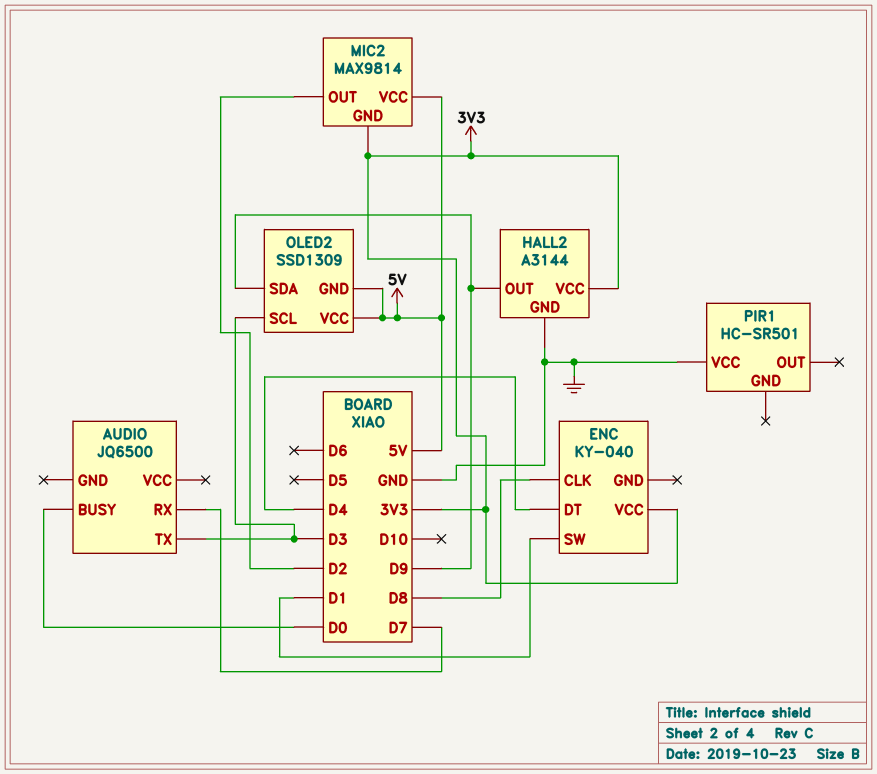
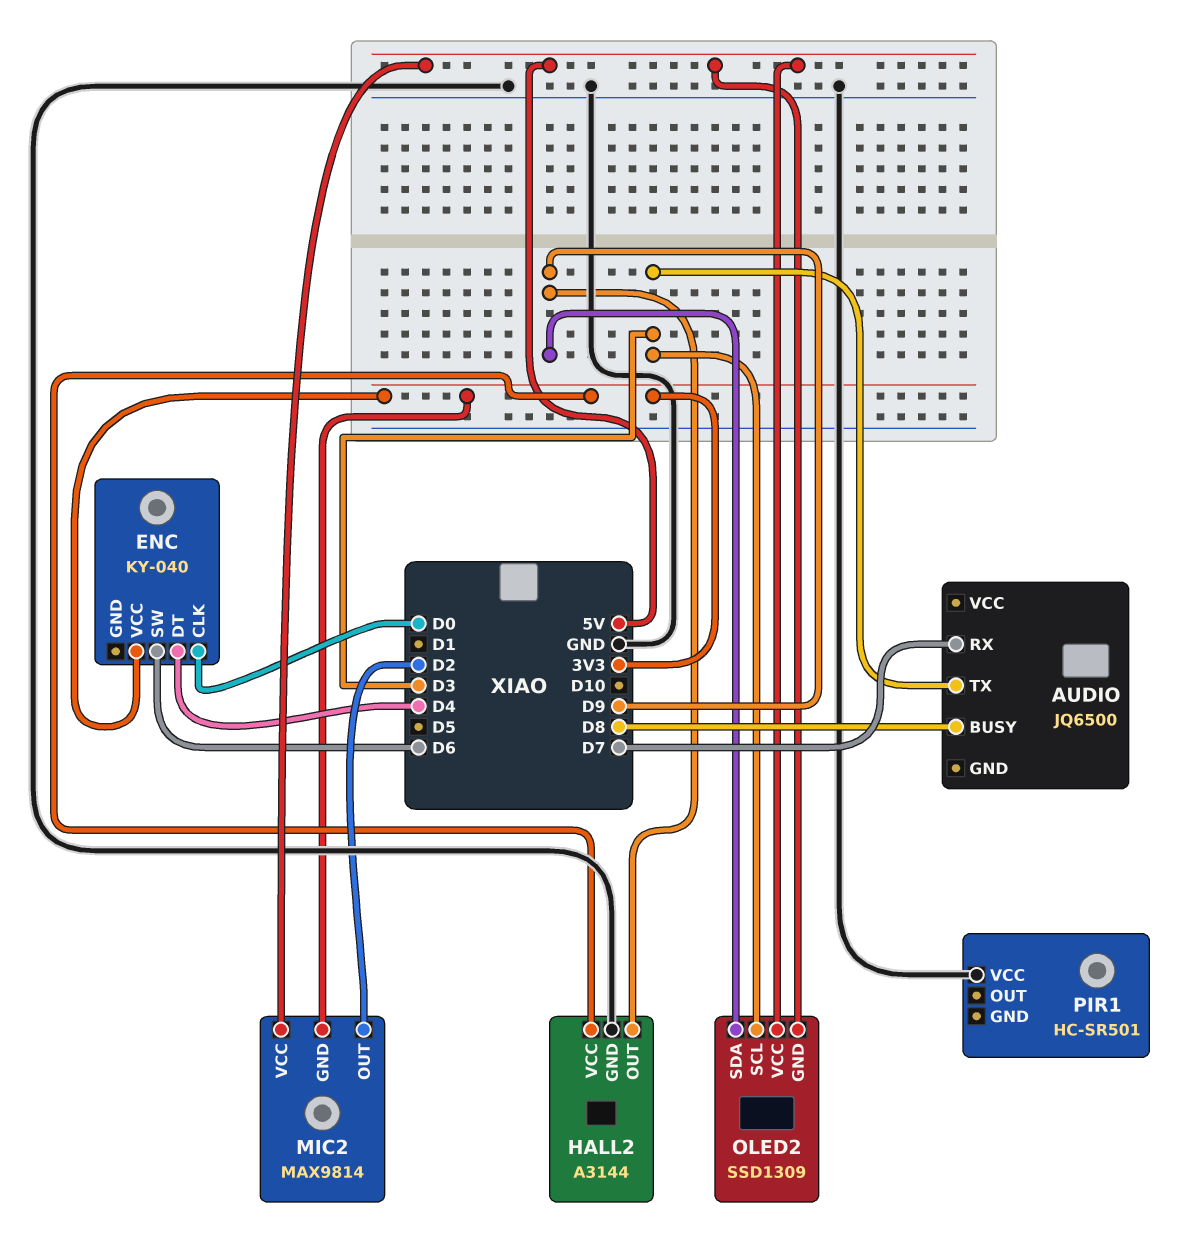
AUDIO pin BUSY: D0 -> D8
ENC pin CLK: D8 -> D0
ENC pin SW: D1 -> D6

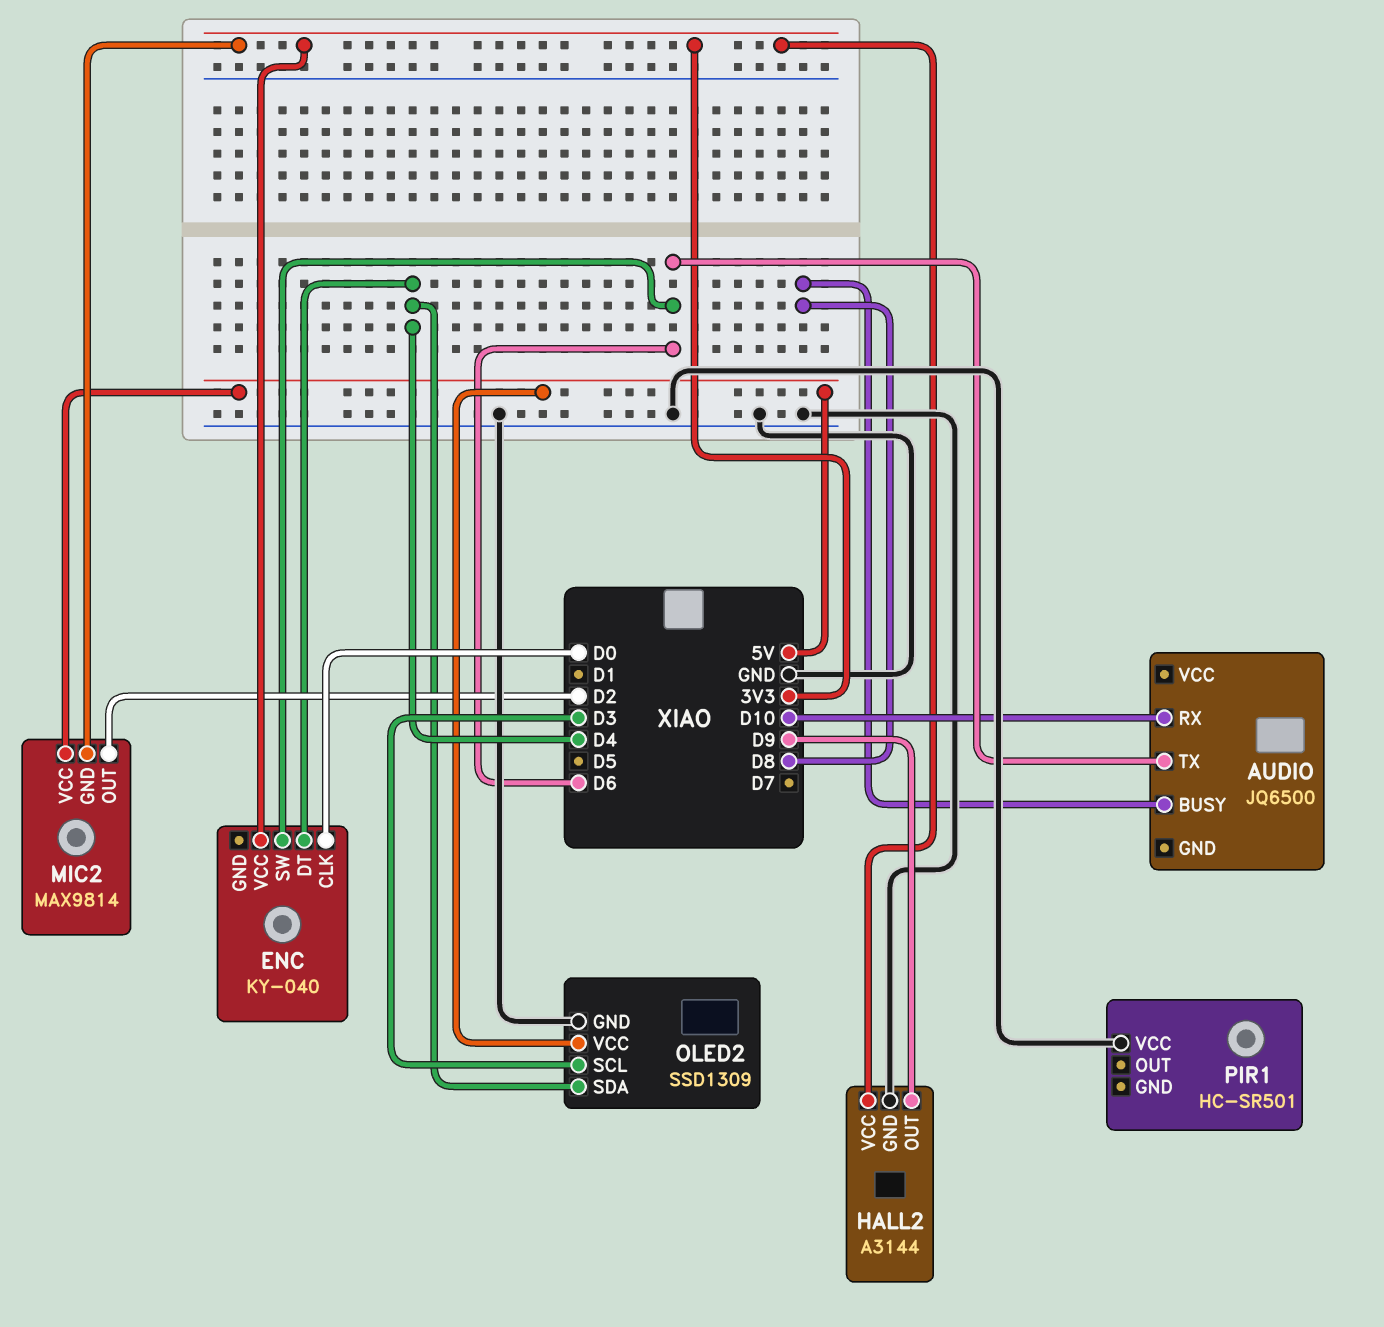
AUDIO pin RX: D7 -> D10
AUDIO pin TX: D3 -> D6
OLED2 pin GND: 5V -> GND
OLED2 pin SDA: D9 -> D4

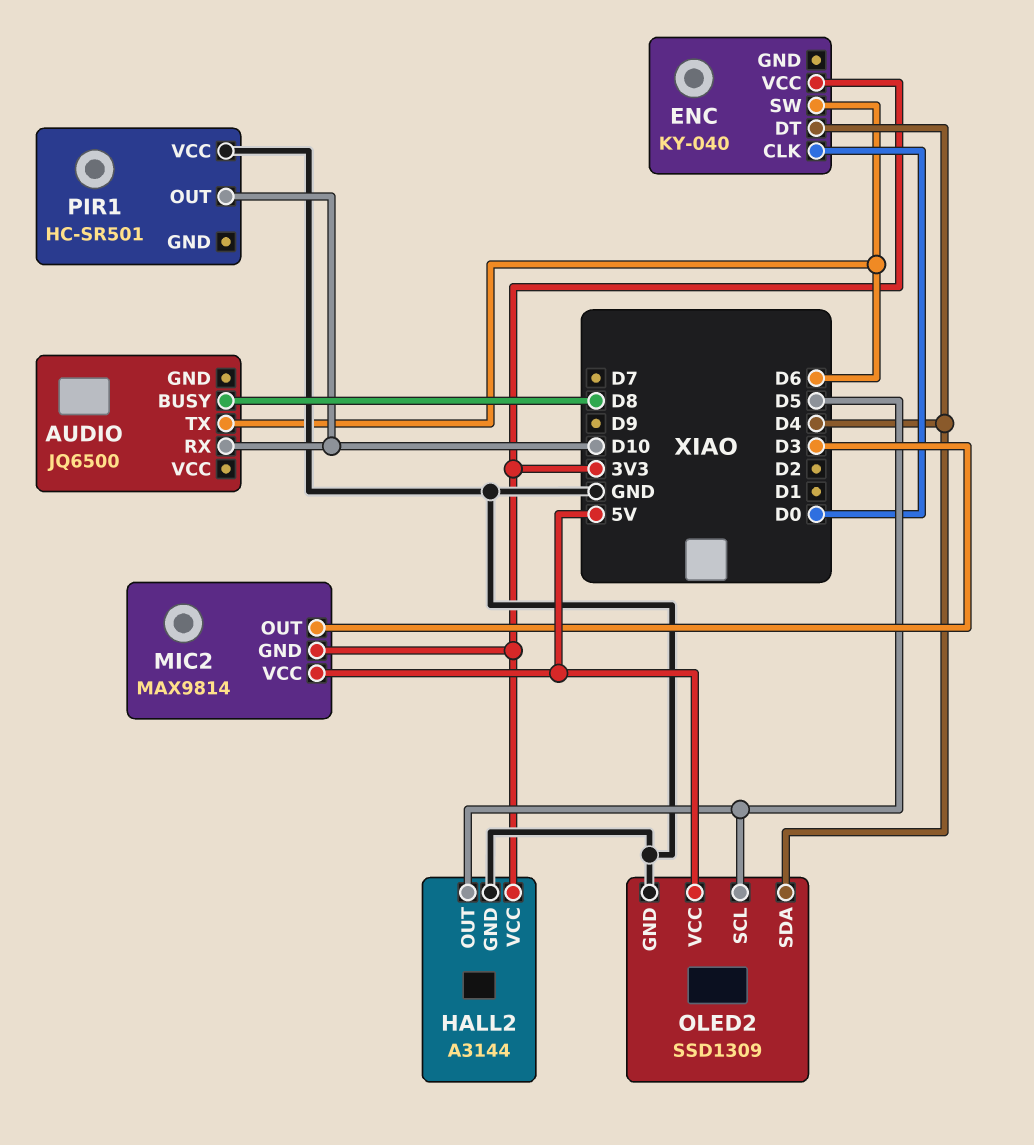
HALL2 pin OUT: D9 -> D5
MIC2 pin OUT: D2 -> D3
OLED2 pin SCL: D3 -> D5
PIR1 pin OUT: none -> D10

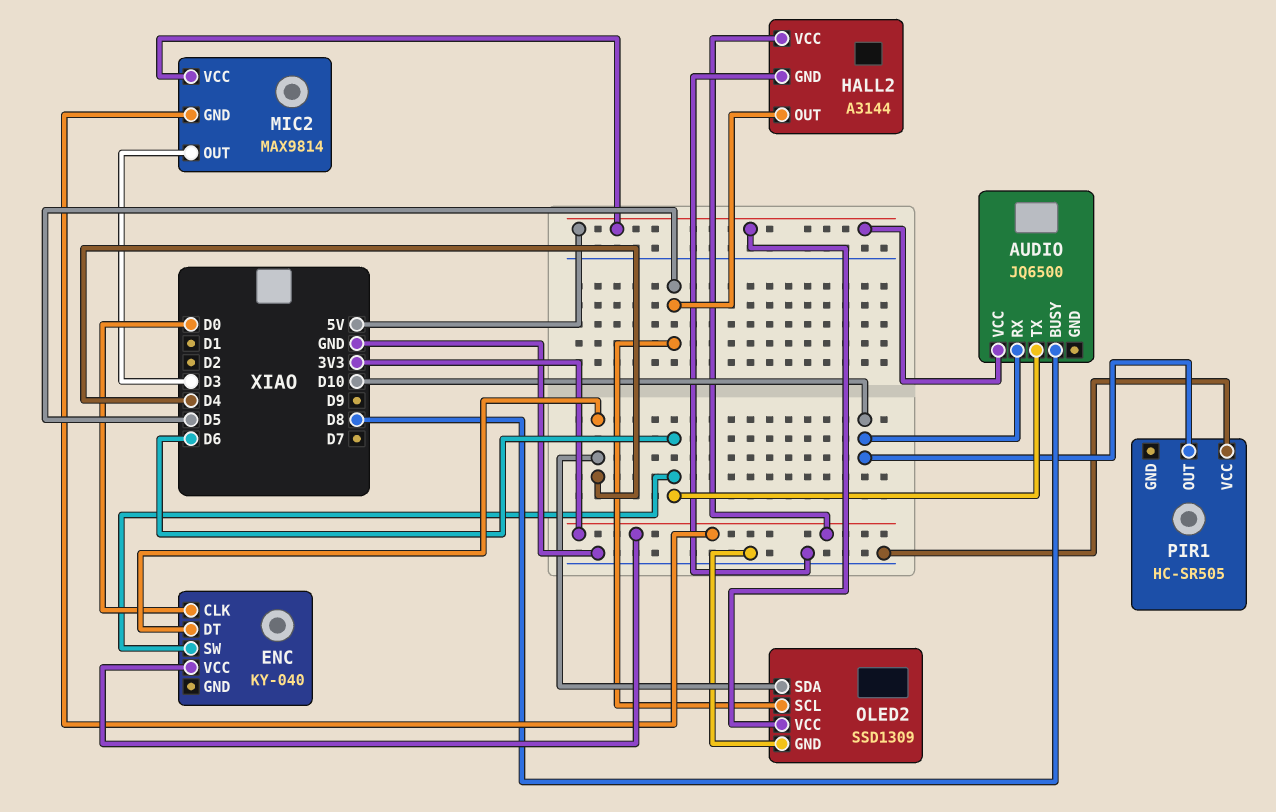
AUDIO pin VCC: none -> 5V
PIR1: HC-SR501 -> HC-SR505

